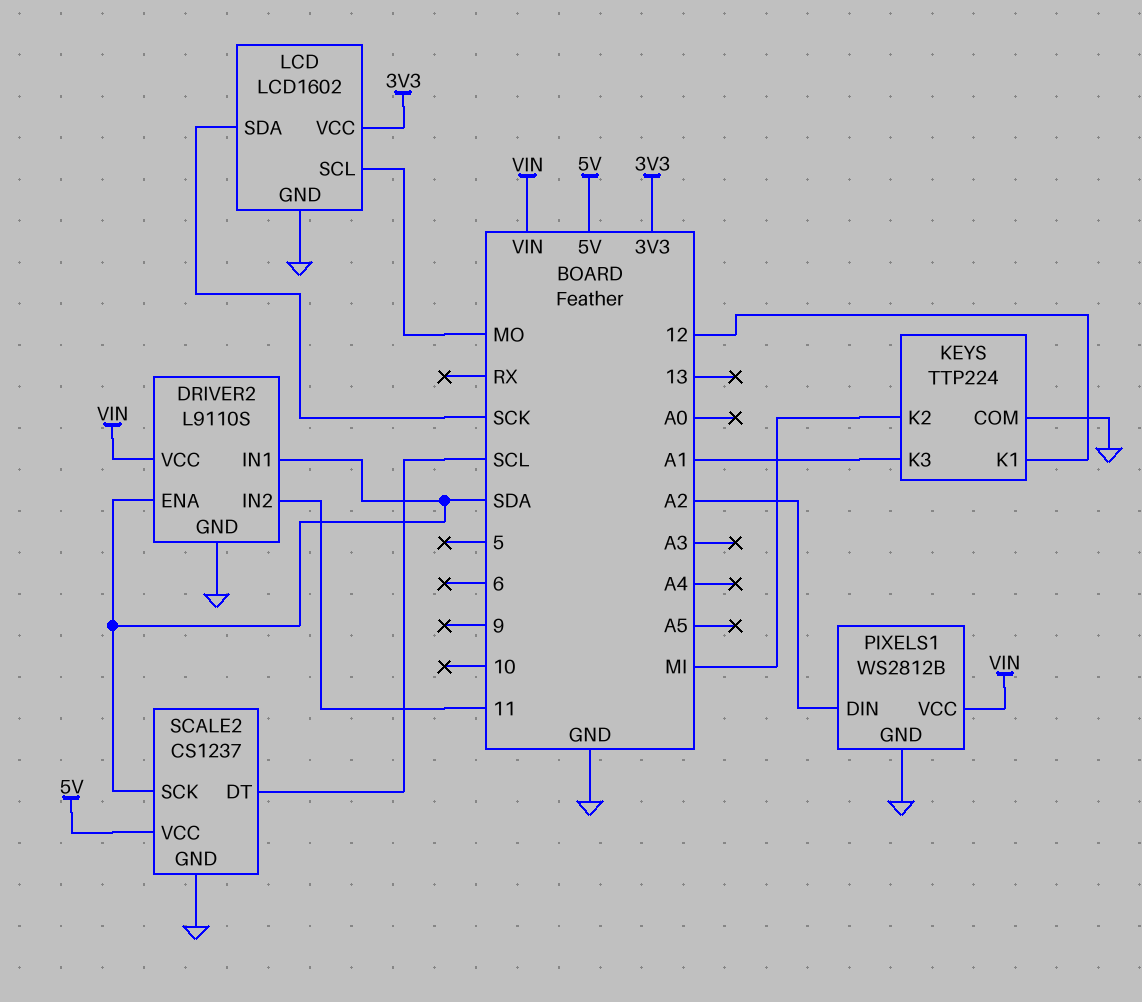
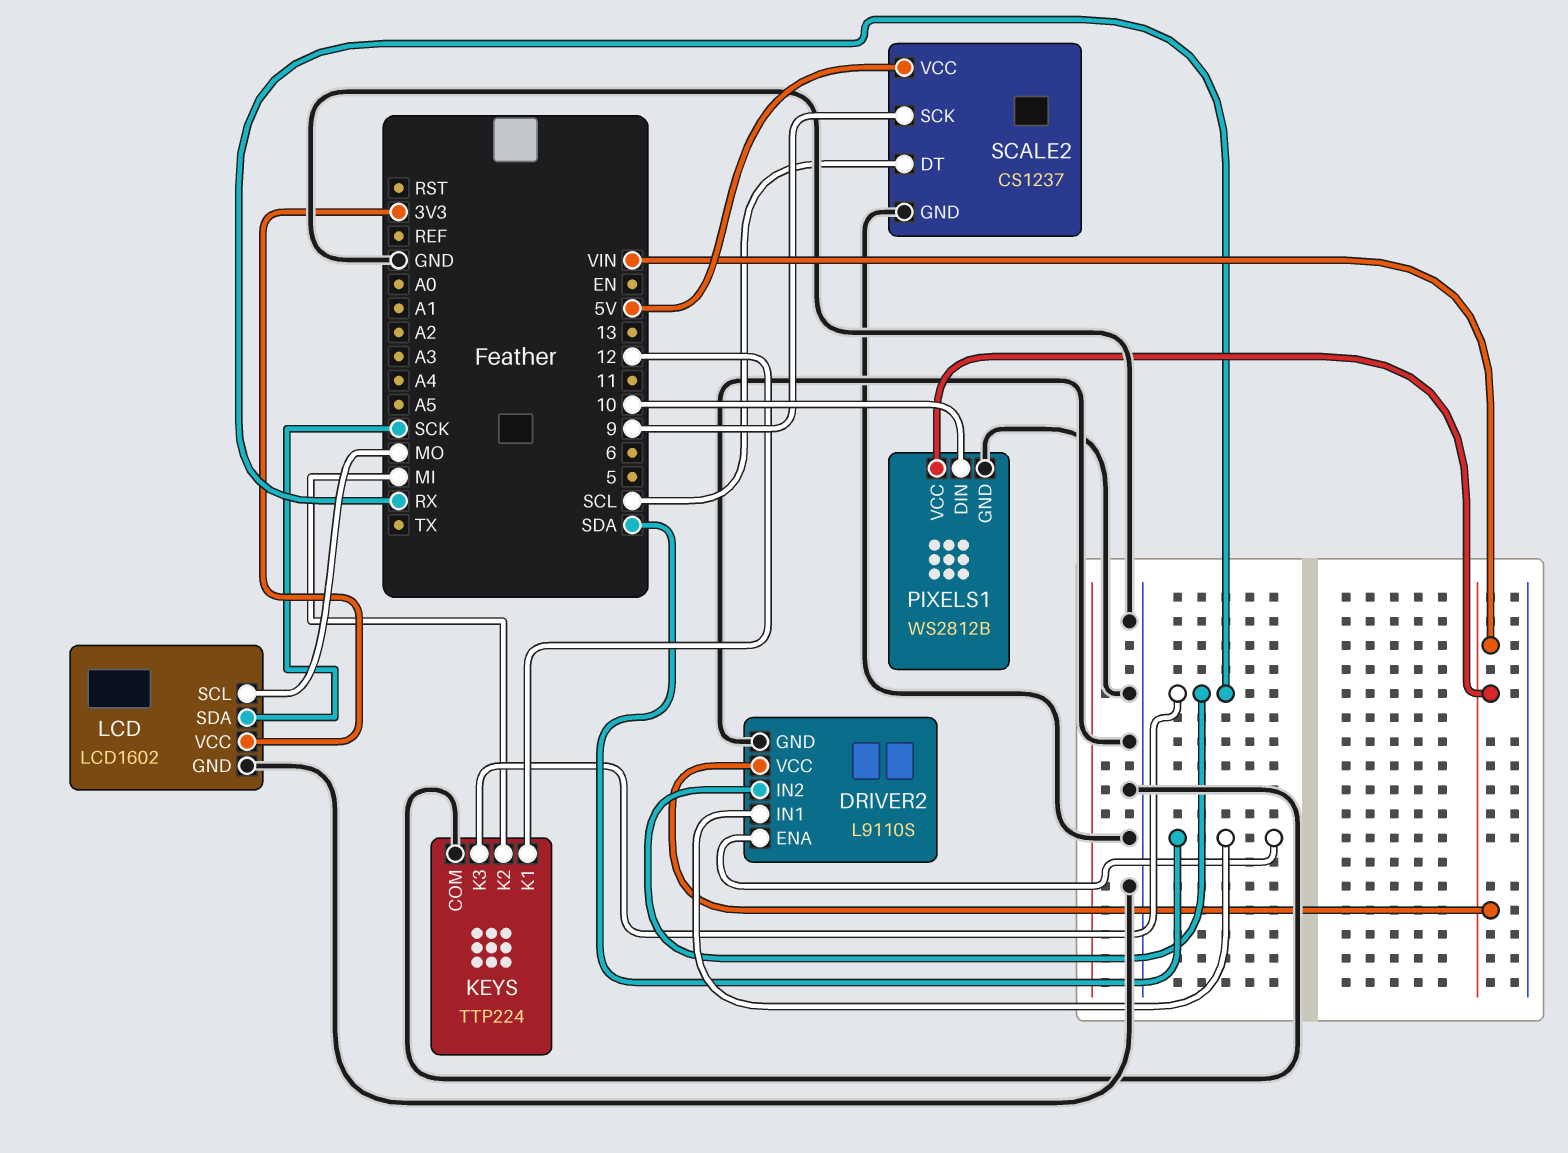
DRIVER2 pin IN2: 11 -> RX
KEYS pin K3: A1 -> RX
PIXELS1 pin DIN: A2 -> 10
SCALE2 pin SCK: SDA -> 9

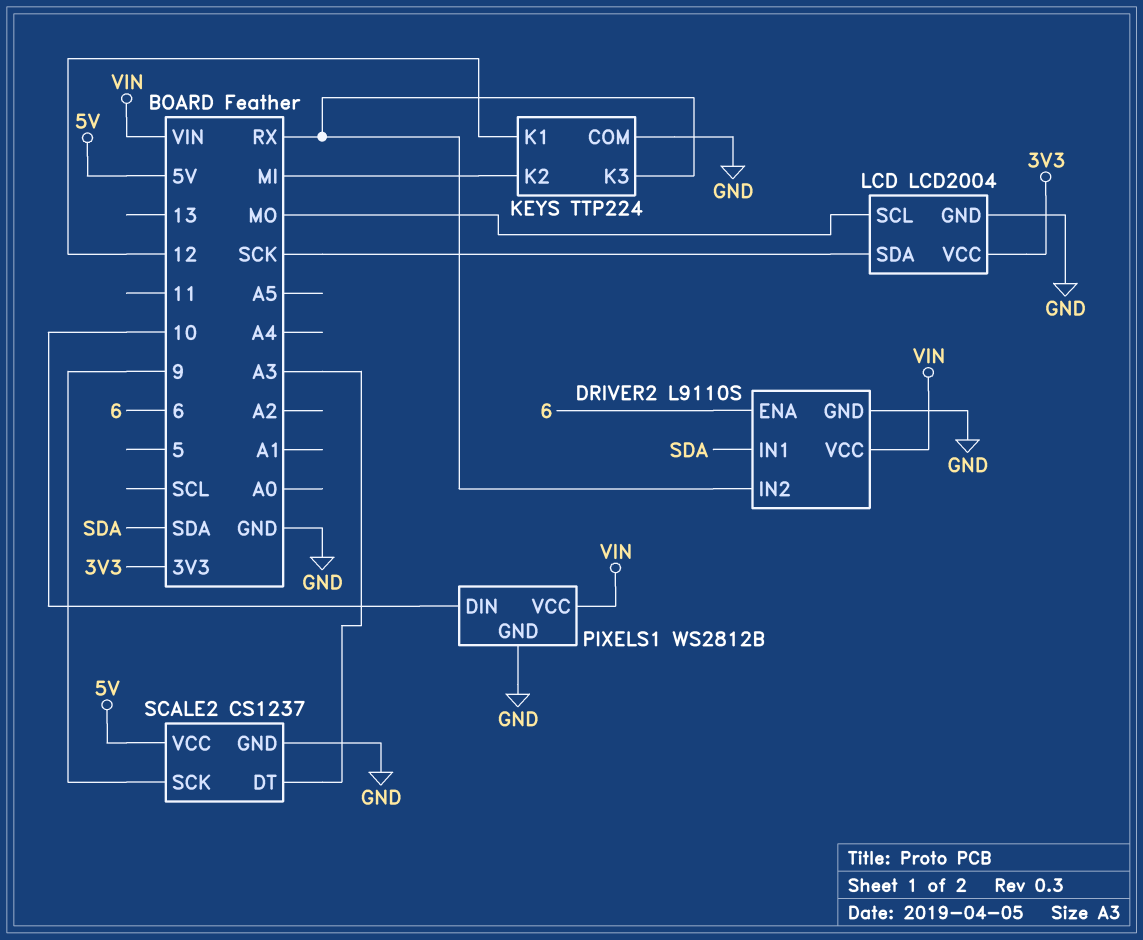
DRIVER2 pin ENA: SDA -> 6
LCD: LCD1602 -> LCD2004
SCALE2 pin DT: SCL -> A3

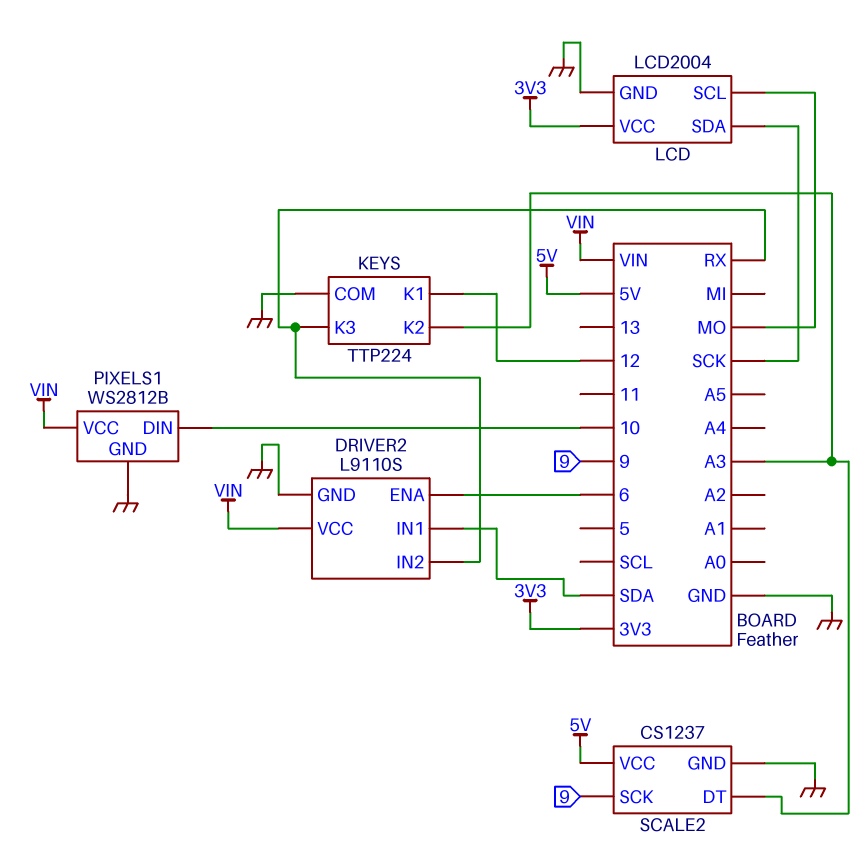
KEYS pin K2: MI -> A3

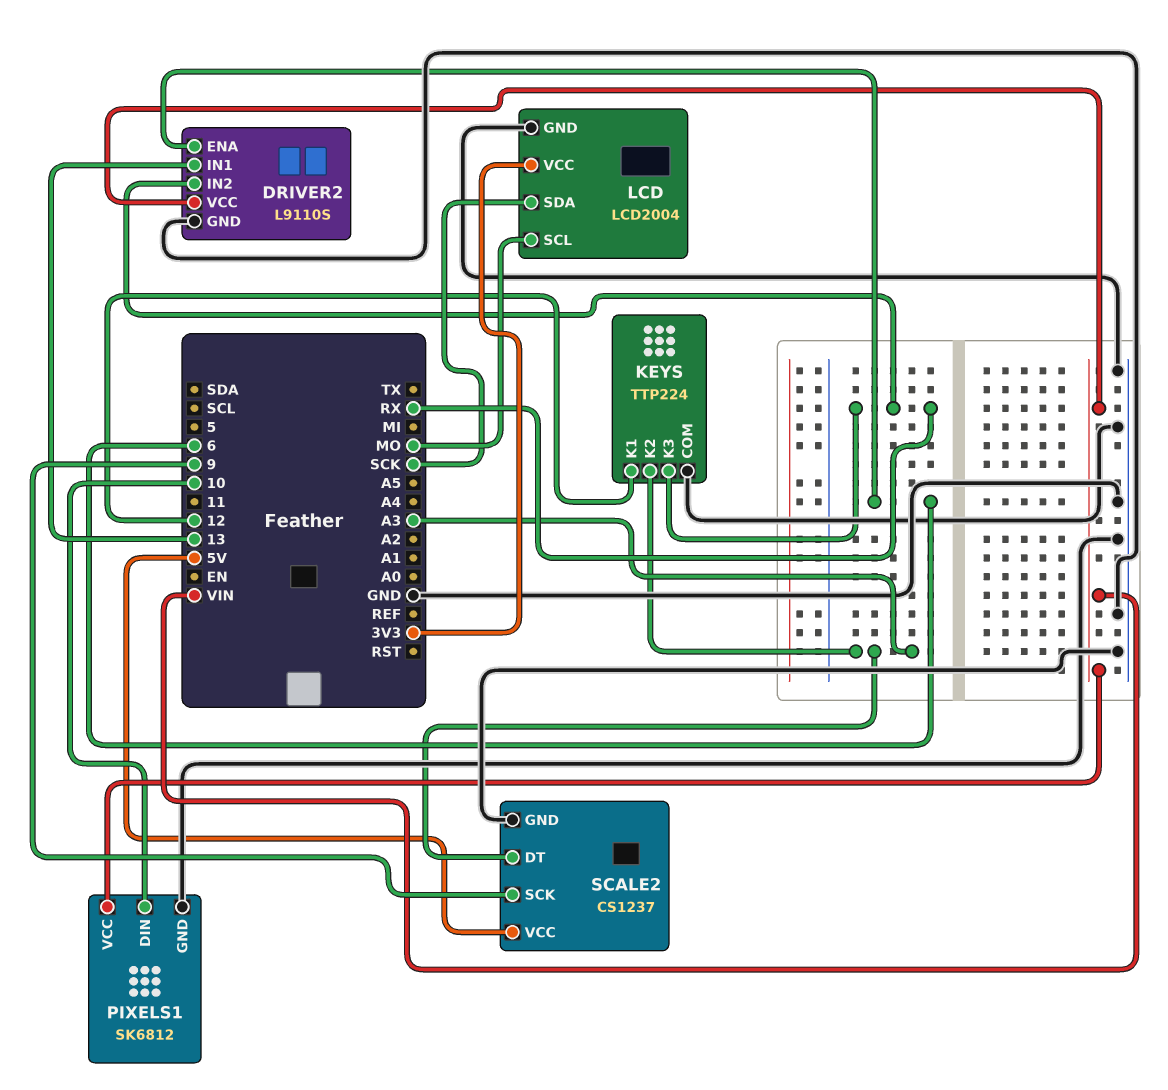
DRIVER2 pin IN1: SDA -> 13
PIXELS1: WS2812B -> SK6812

